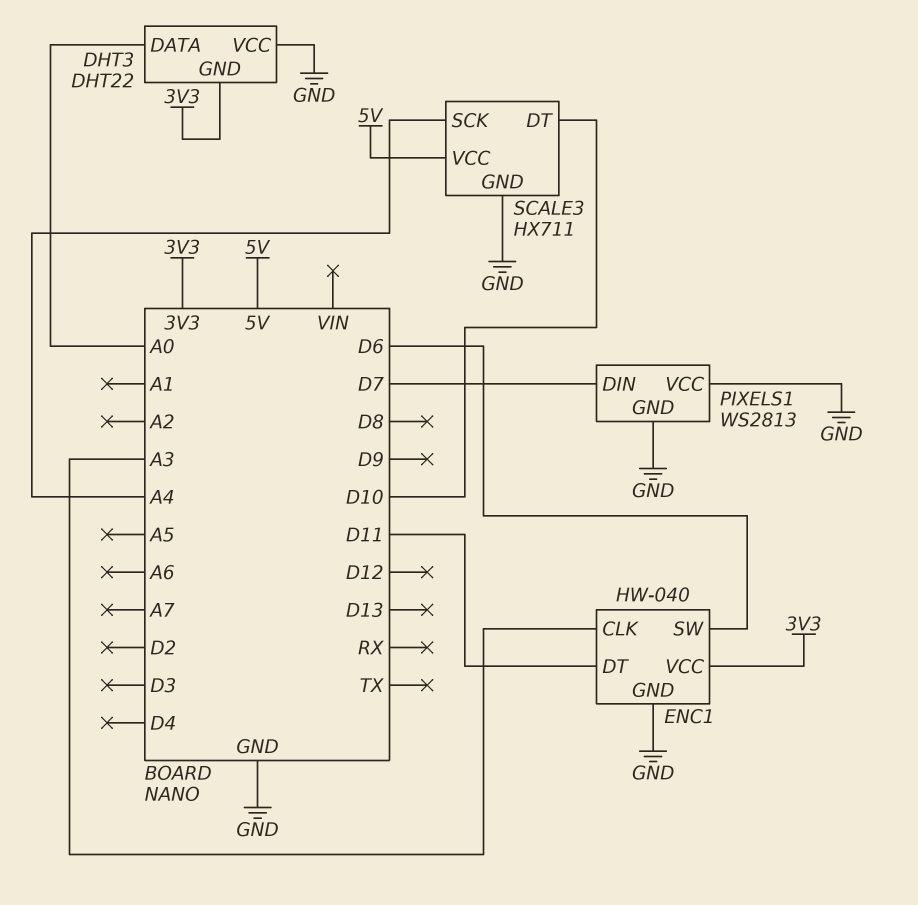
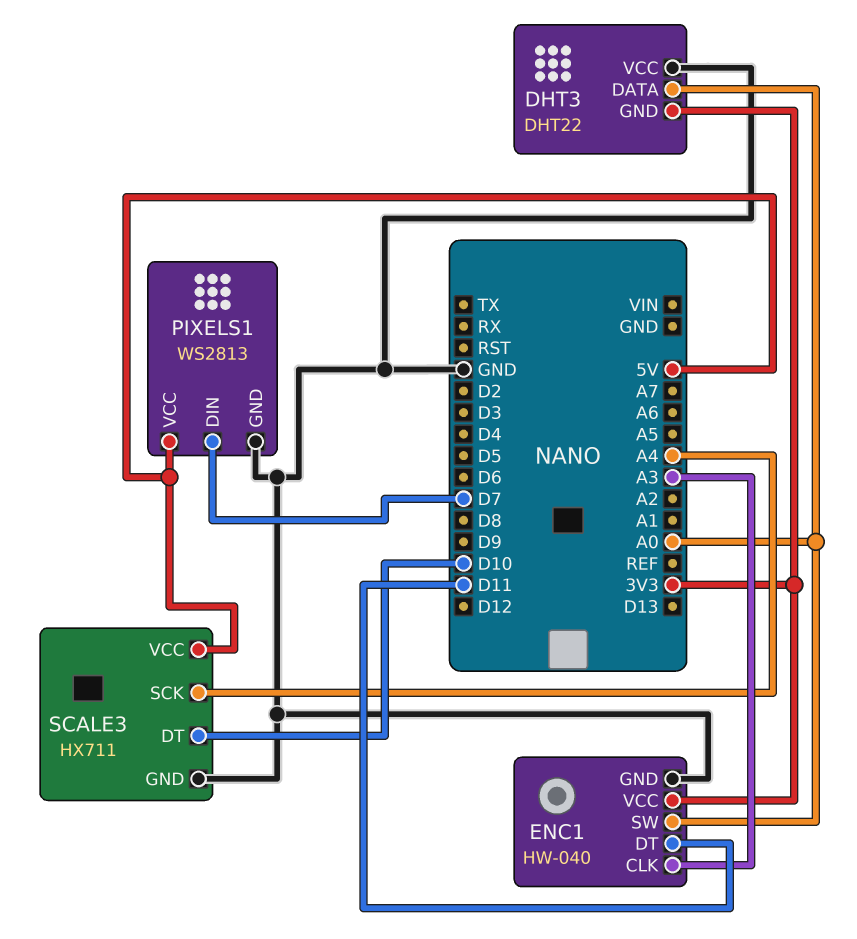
ENC1 pin SW: D6 -> A0
PIXELS1 pin VCC: GND -> 5V

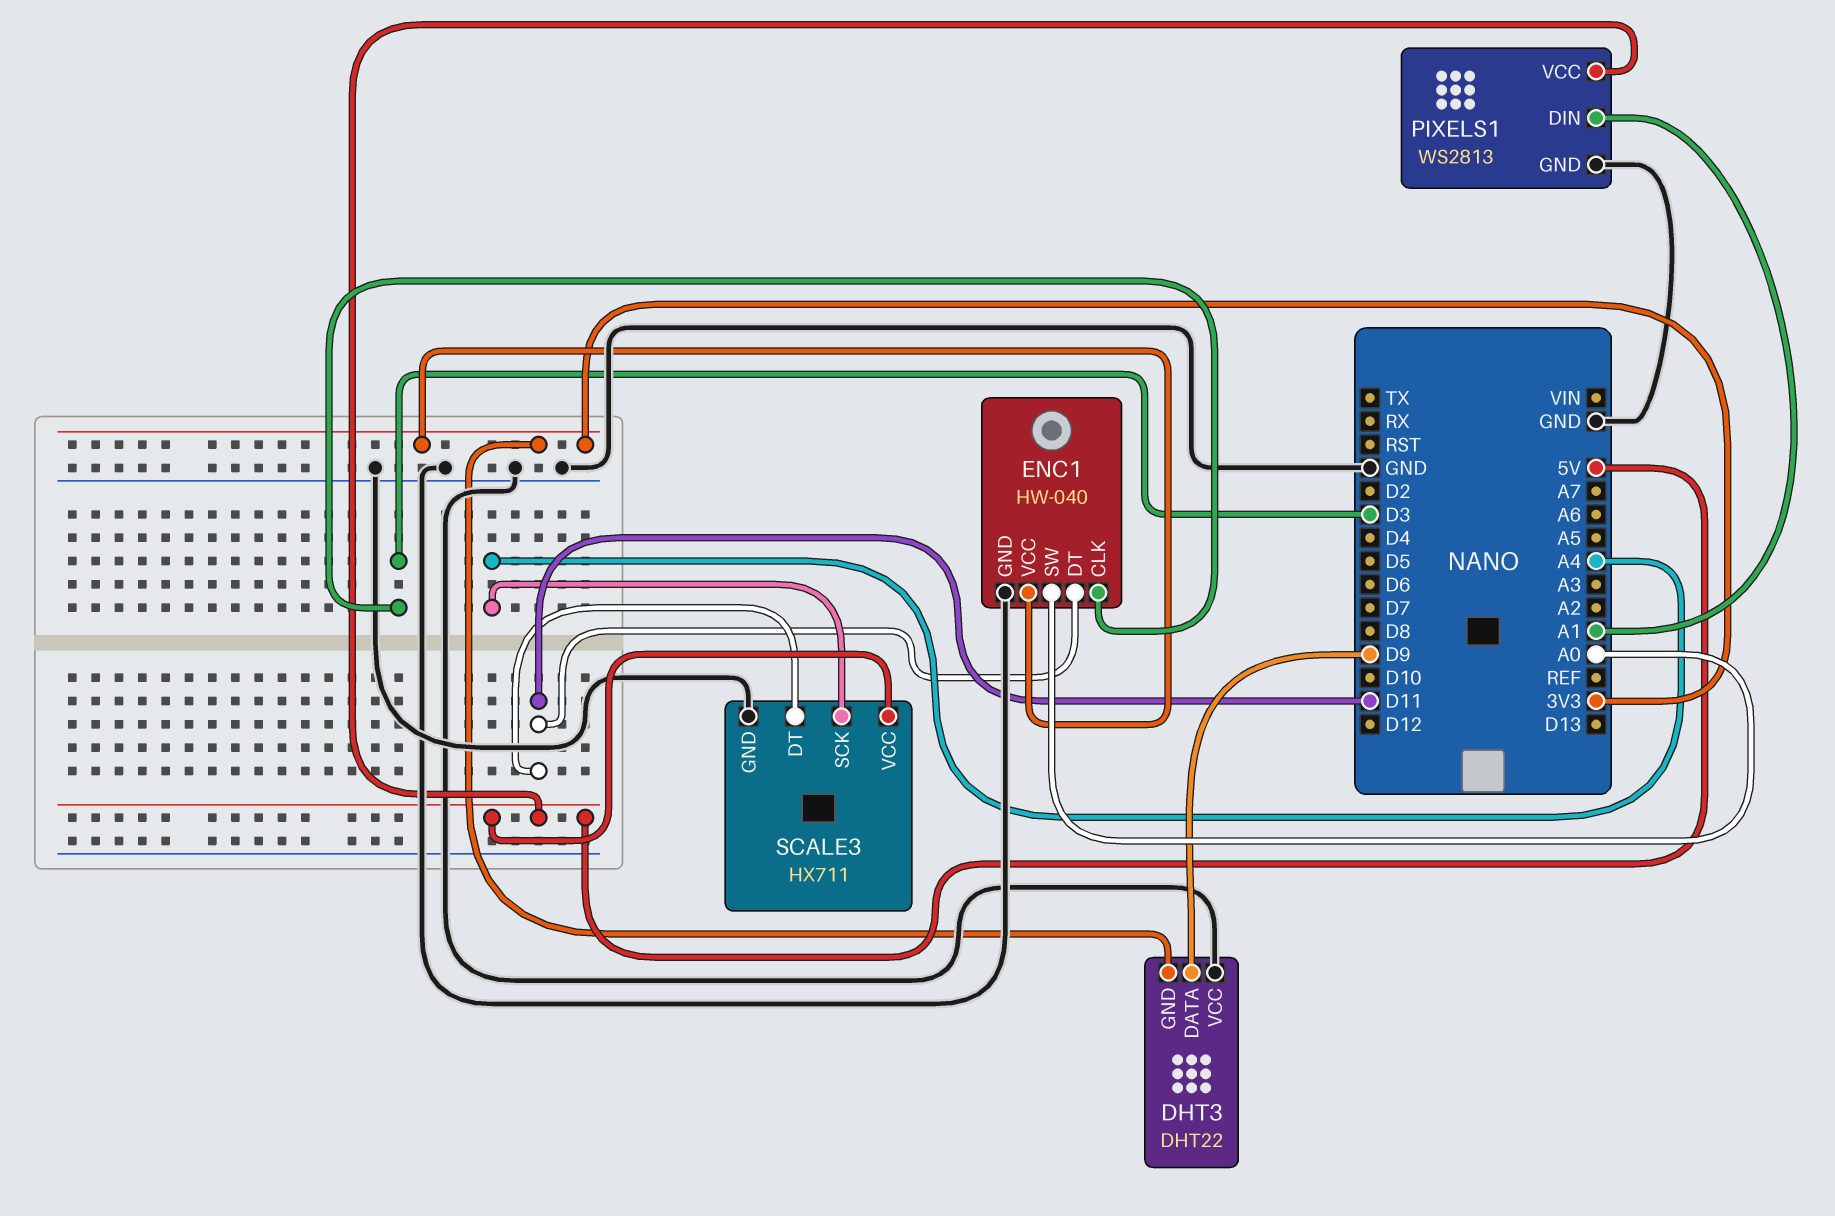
DHT3 pin DATA: A0 -> D9
ENC1 pin CLK: A3 -> D3
PIXELS1 pin DIN: D7 -> A1
SCALE3 pin DT: D10 -> D11

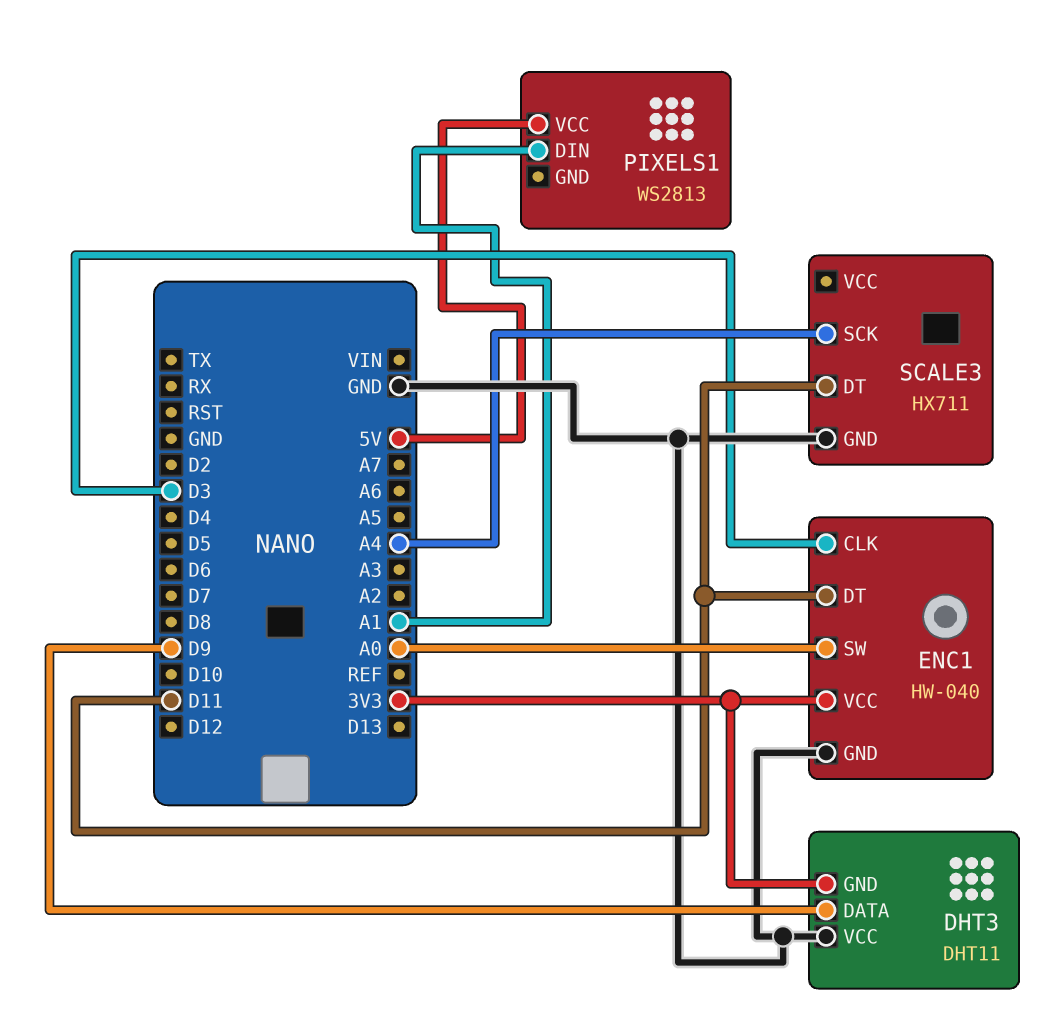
DHT3: DHT22 -> DHT11
PIXELS1 pin GND: GND -> none
SCALE3 pin VCC: 5V -> none

